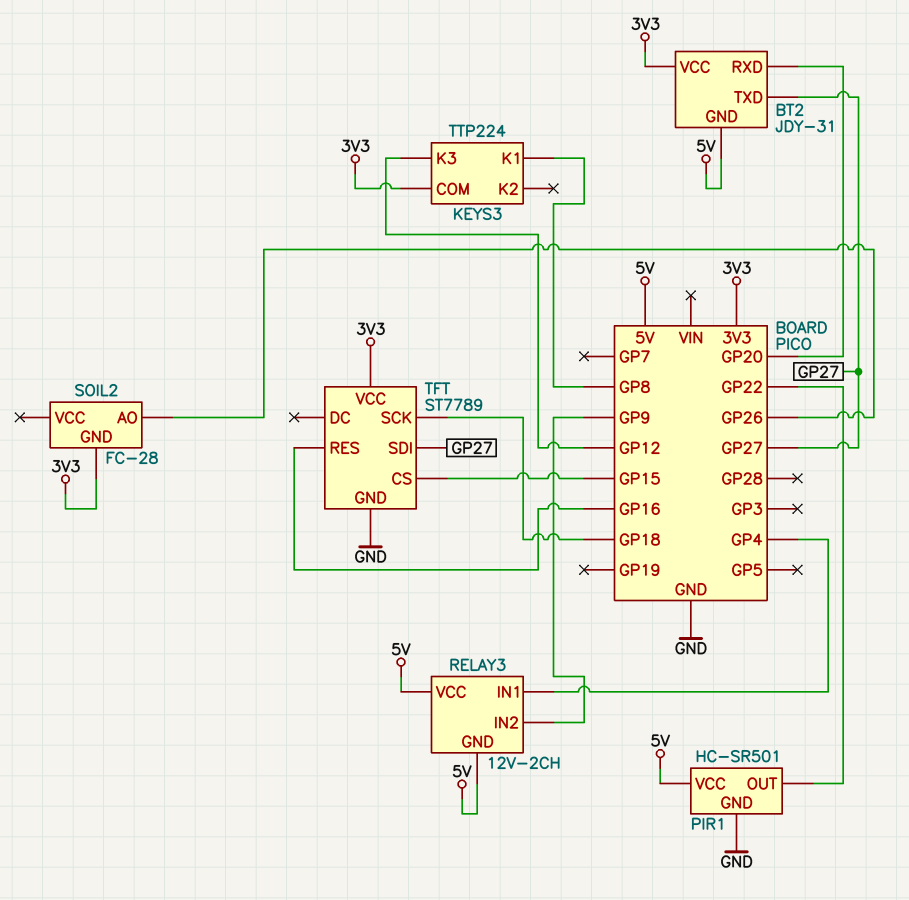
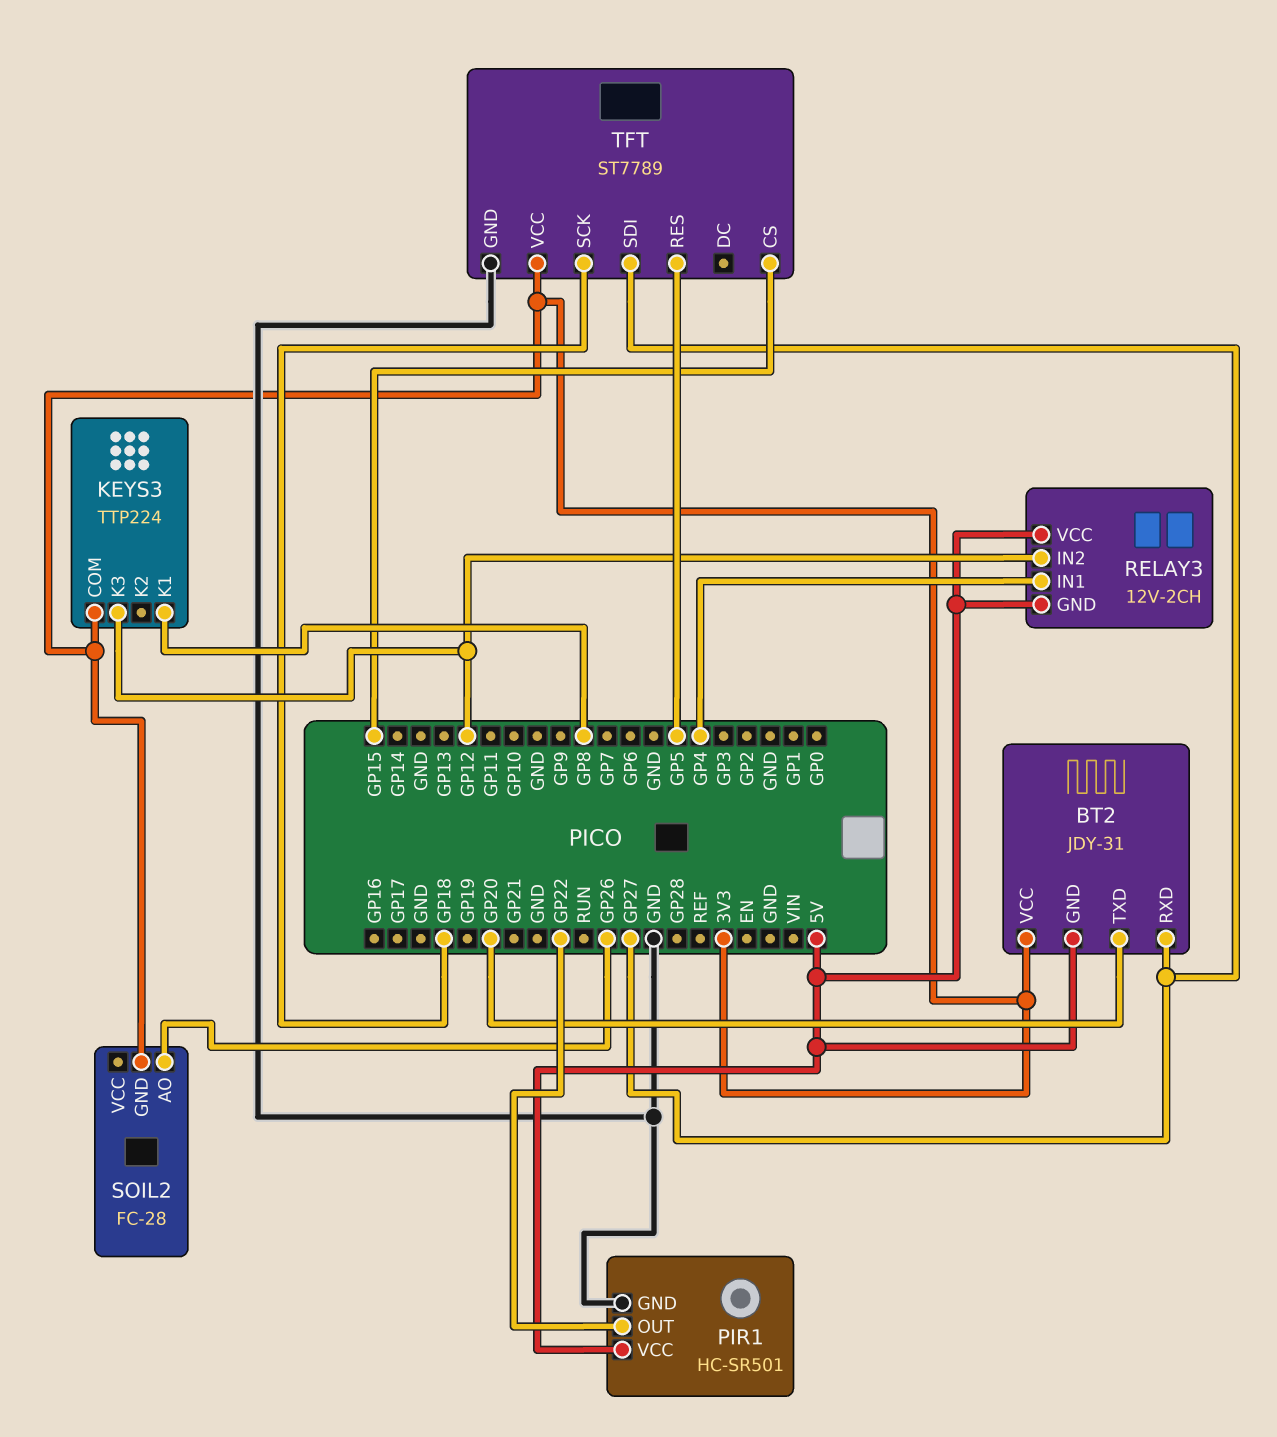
BT2 pin RXD: GP20 -> GP27
BT2 pin TXD: GP27 -> GP20
RELAY3 pin IN2: GP9 -> GP12
TFT pin RES: GP16 -> GP5

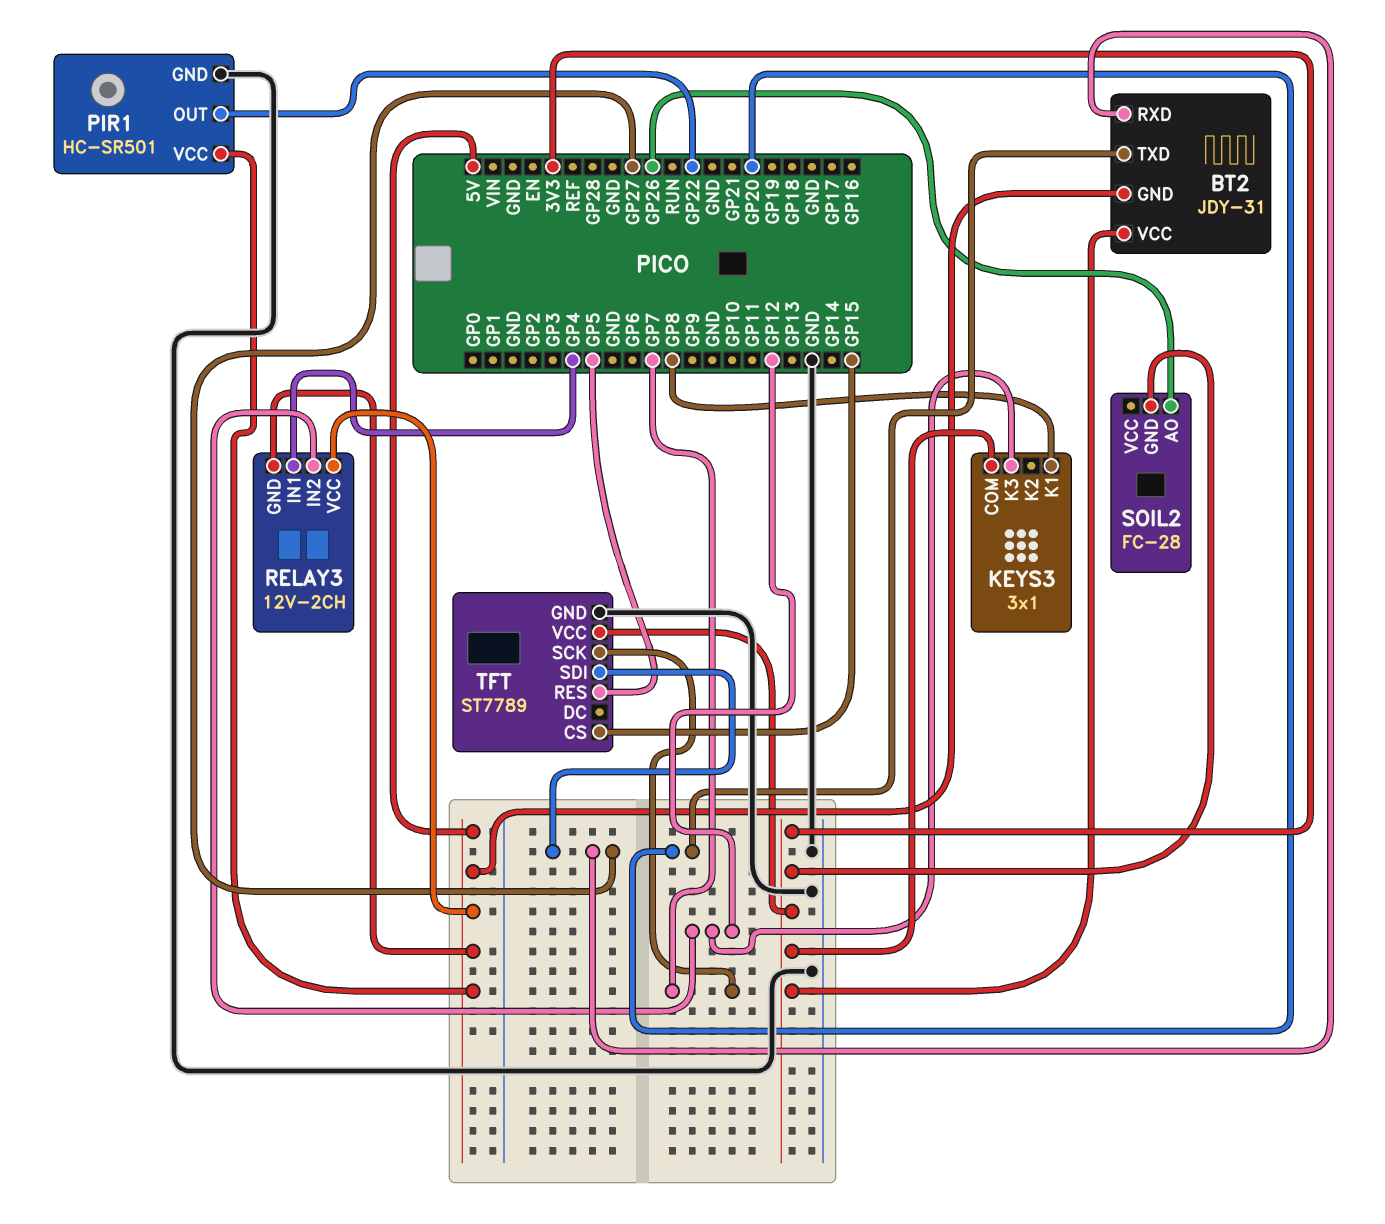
KEYS3: TTP224 -> 3x1
TFT pin SCK: GP18 -> GP7

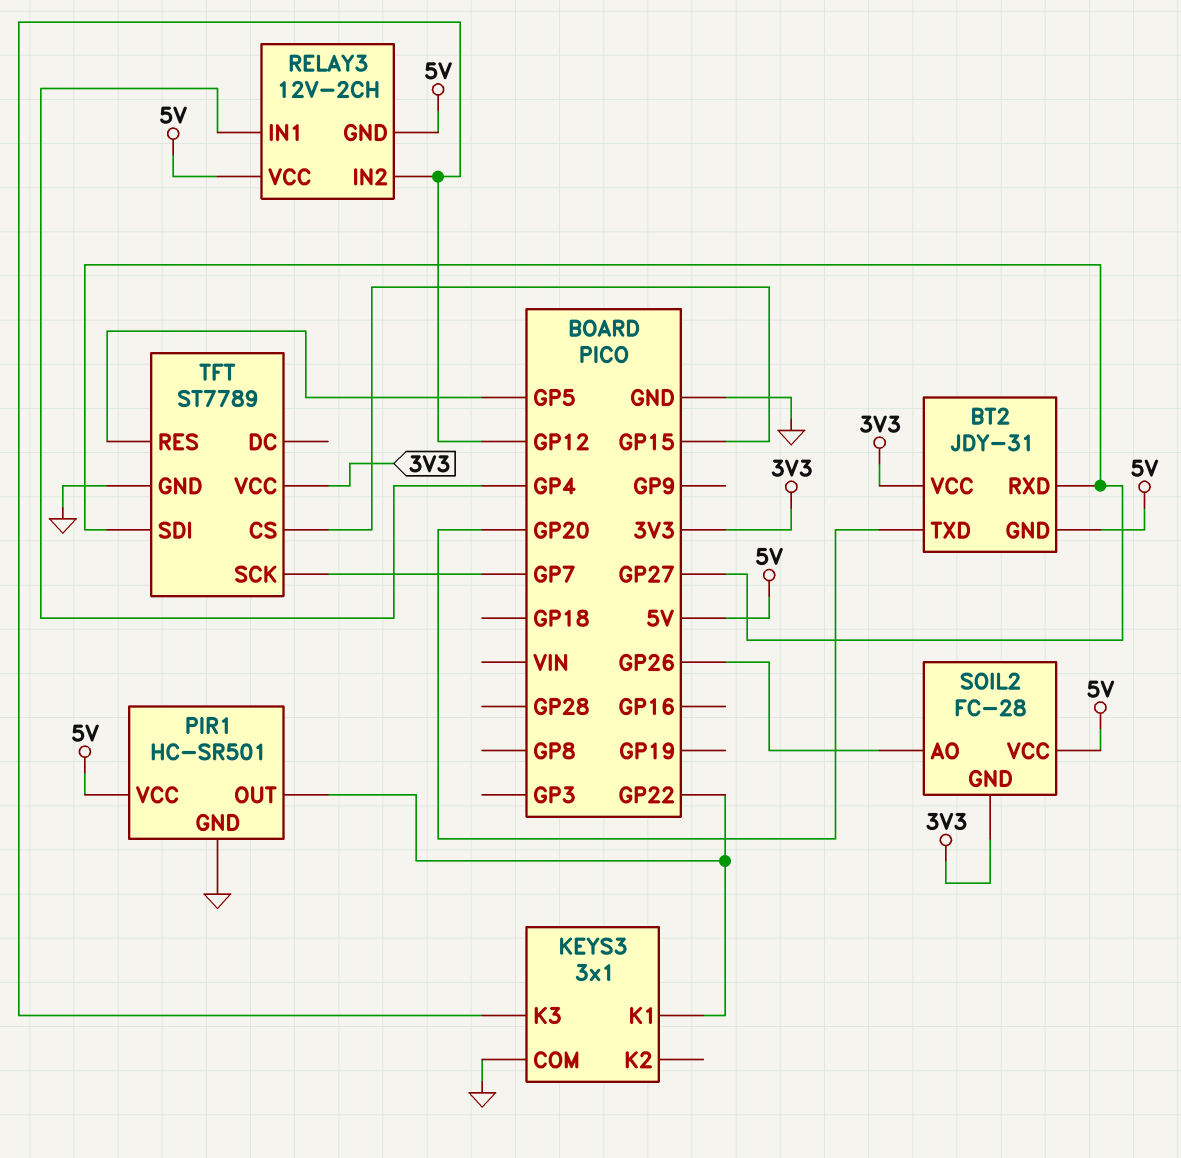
KEYS3 pin COM: 3V3 -> GND
KEYS3 pin K1: GP8 -> GP22
SOIL2 pin VCC: none -> 5V

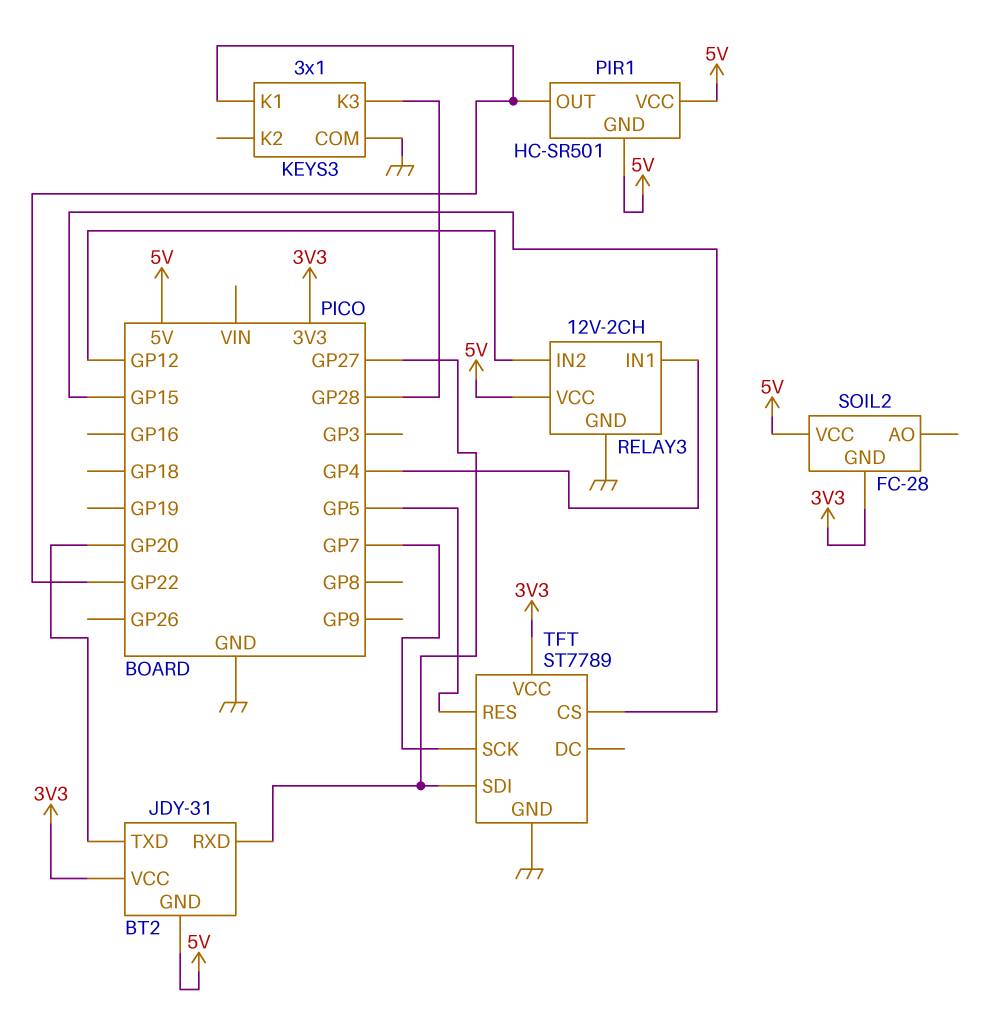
KEYS3 pin K3: GP12 -> GP28
PIR1 pin GND: GND -> 5V
RELAY3 pin GND: 5V -> GND
SOIL2 pin AO: GP26 -> none

